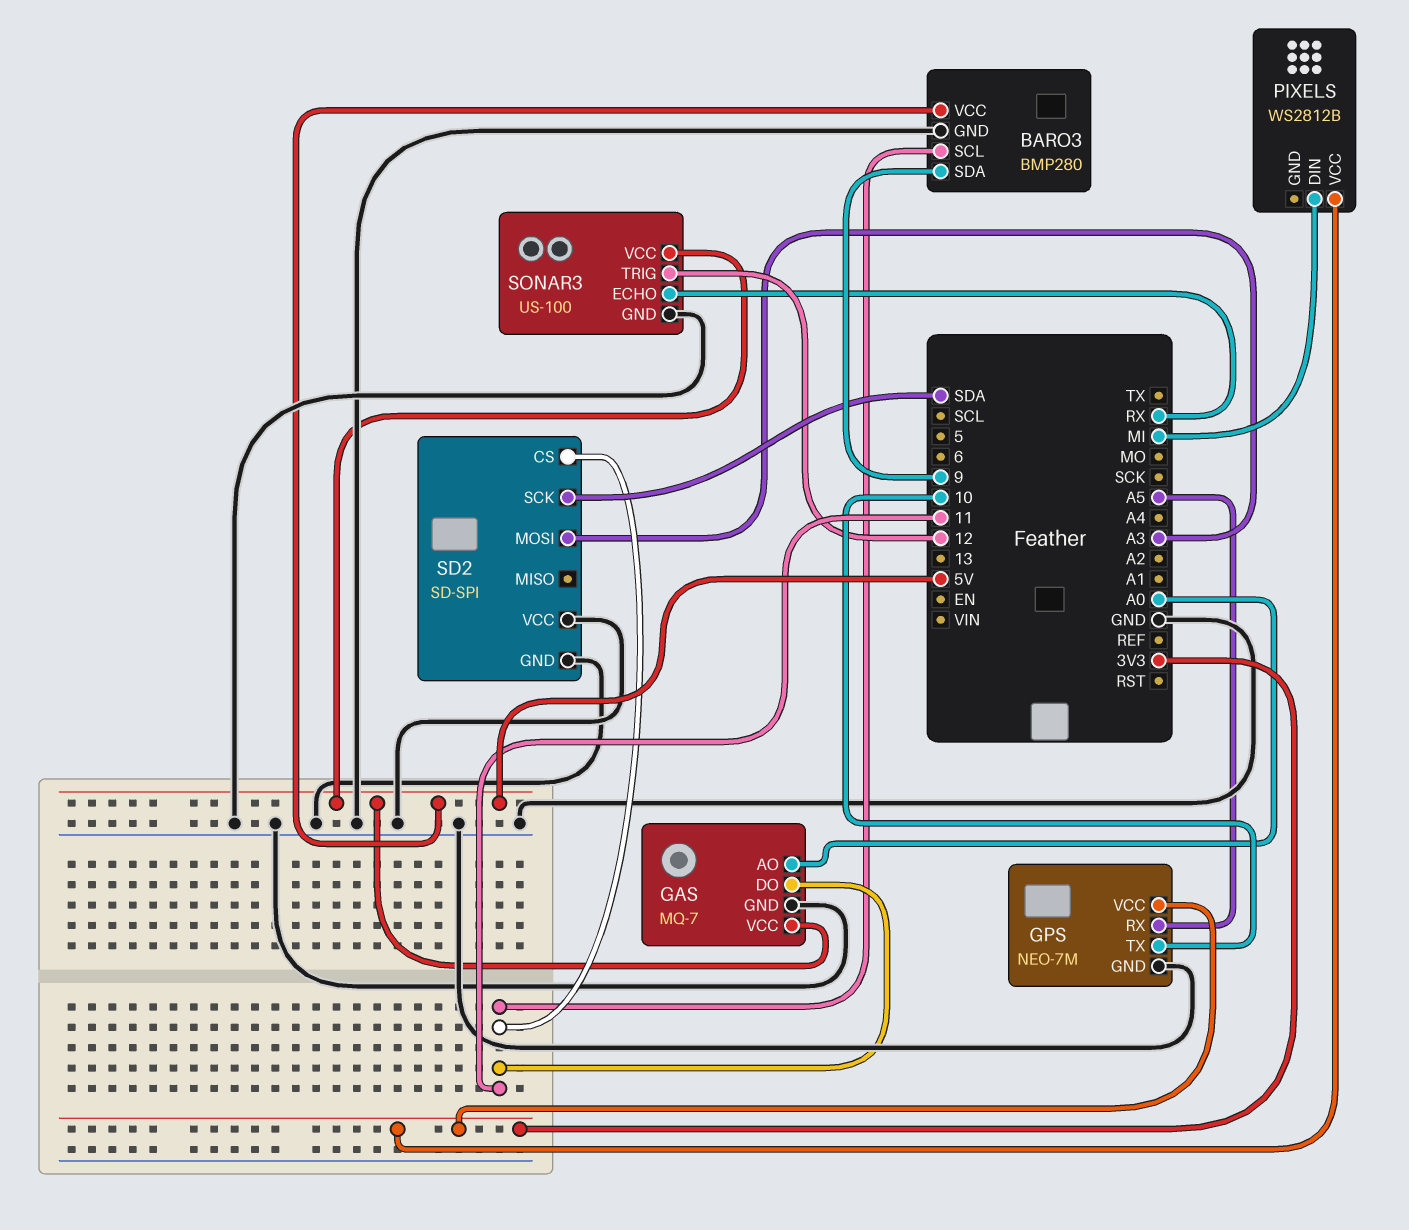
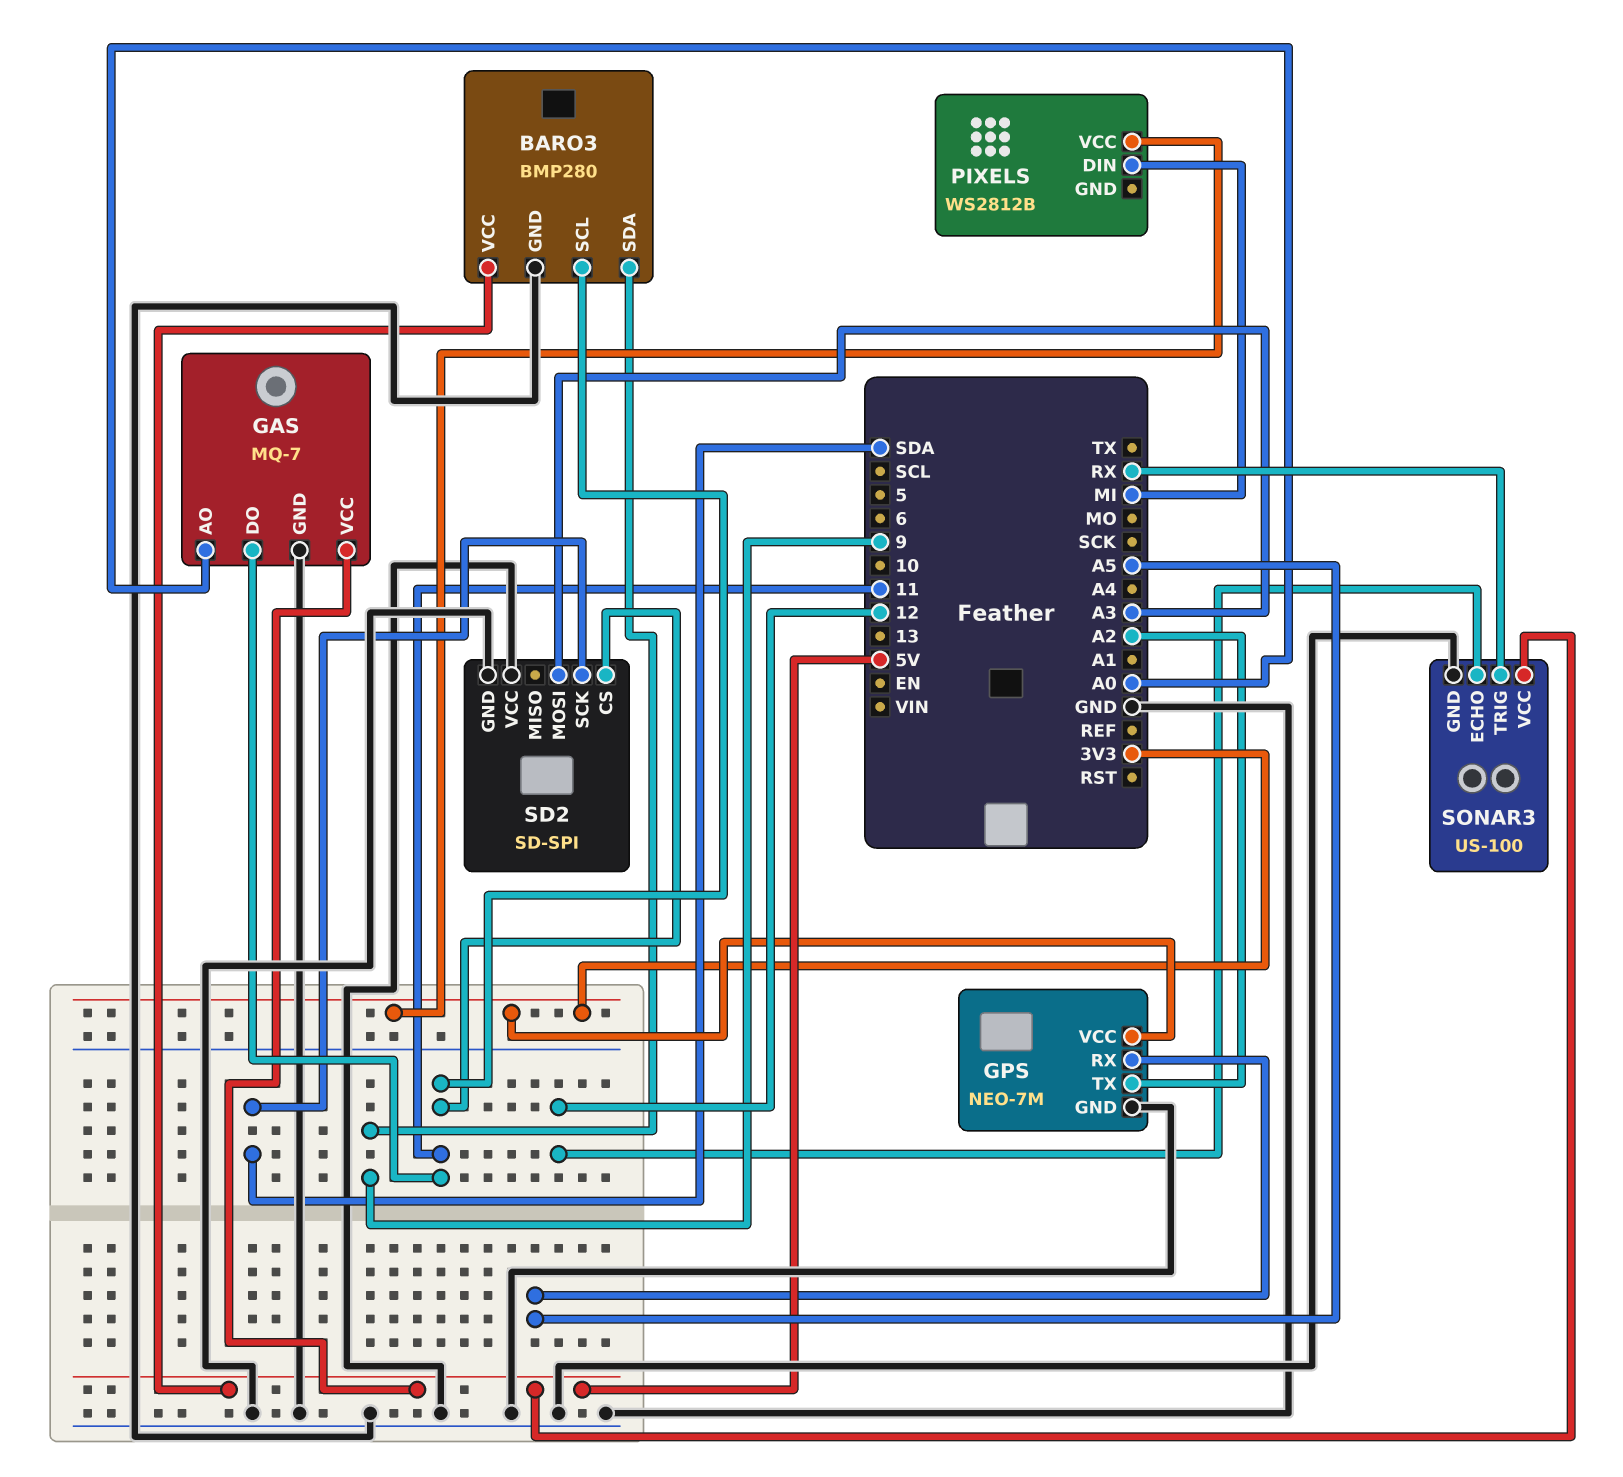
GPS pin TX: 10 -> A2
SONAR3 pin ECHO: RX -> 12
SONAR3 pin TRIG: 12 -> RX

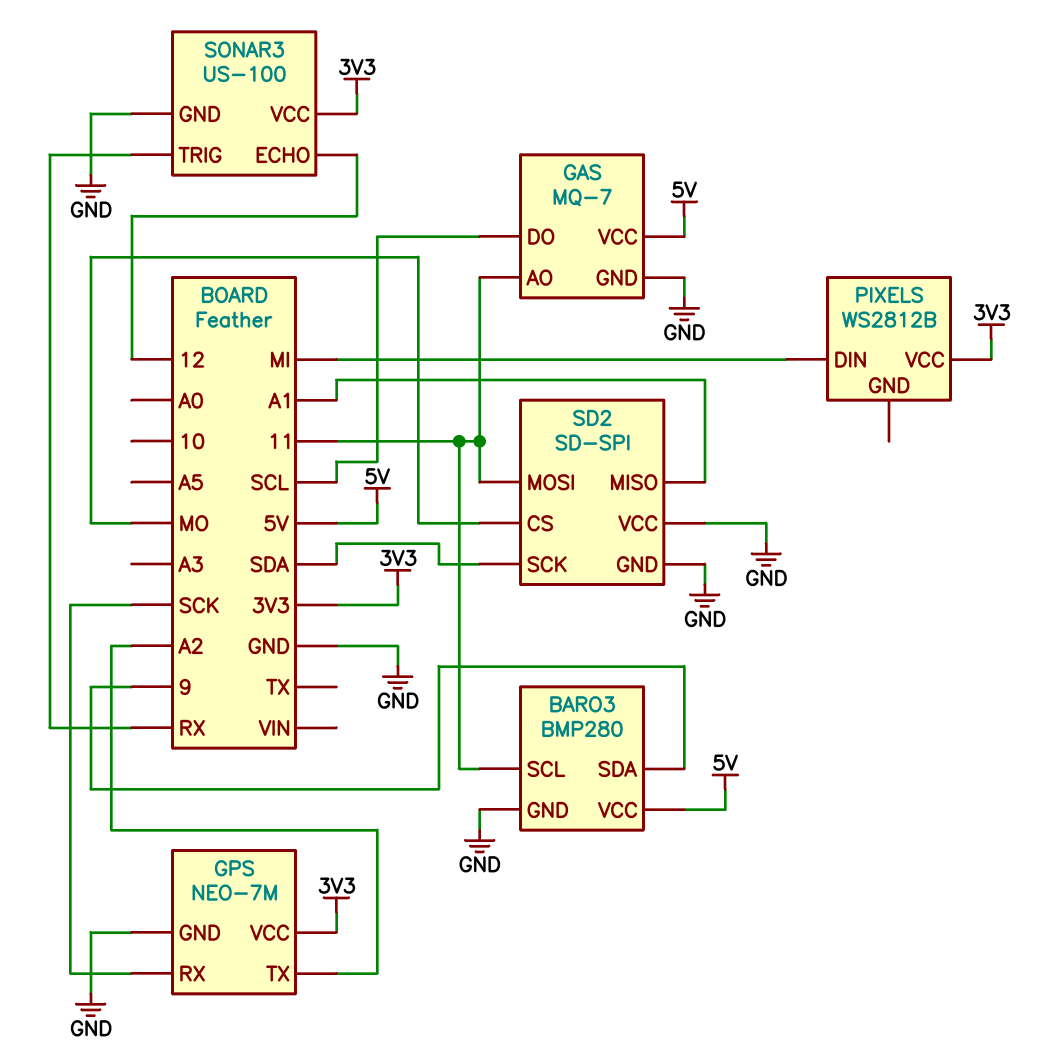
GAS pin AO: A0 -> 11
GAS pin DO: 11 -> SCL
GPS pin RX: A5 -> SCK
SD2 pin CS: 11 -> MO
SD2 pin MISO: none -> A1
SD2 pin MOSI: A3 -> 11
SONAR3 pin VCC: 5V -> 3V3

